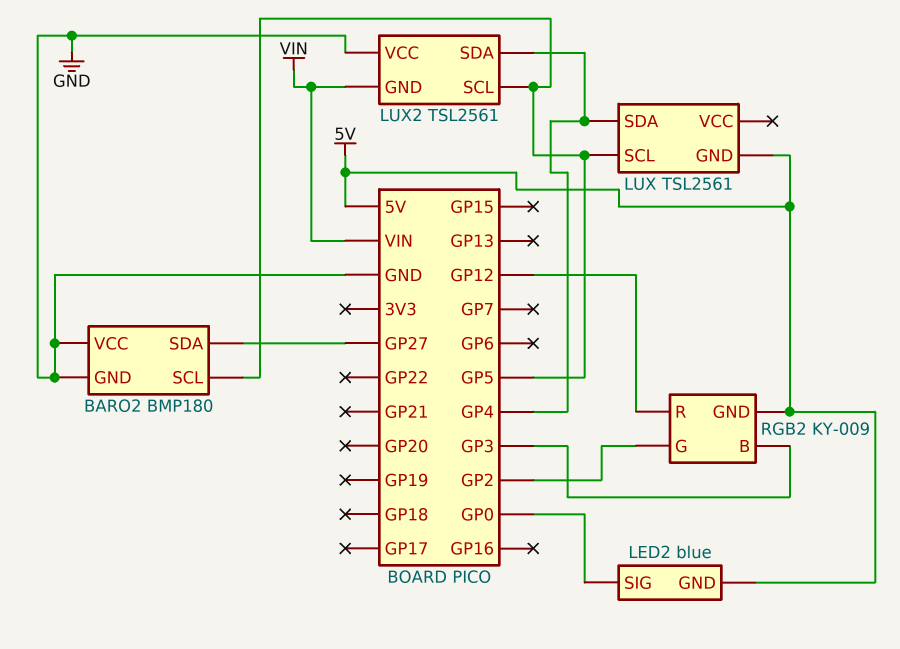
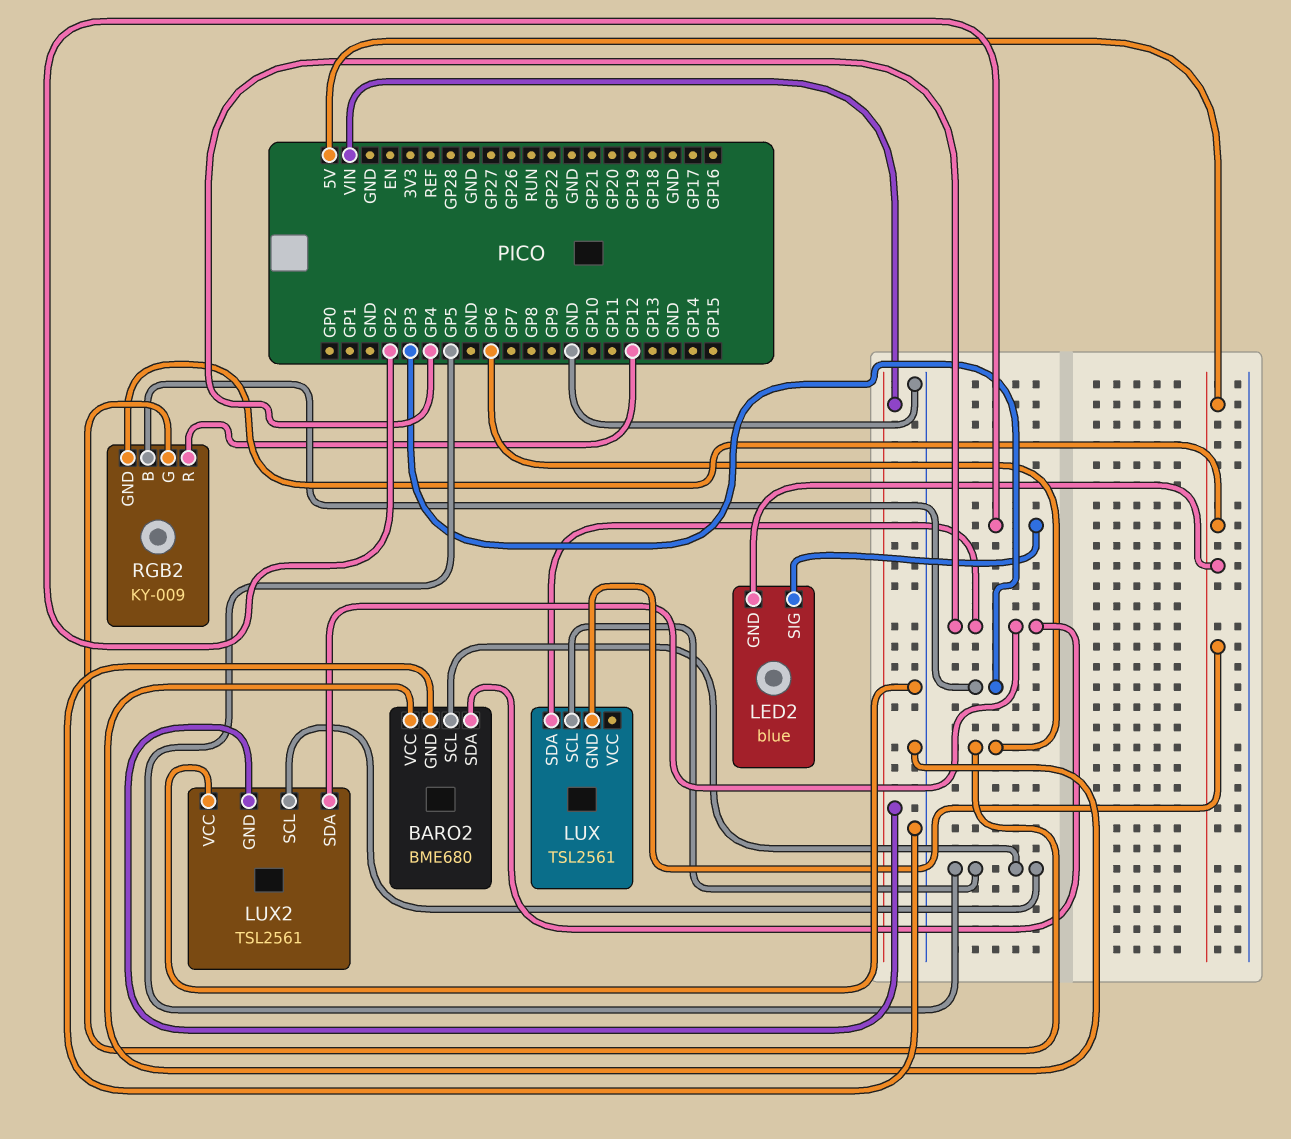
BARO2: BMP180 -> BME680
BARO2 pin SDA: GP27 -> GP4
LED2 pin SIG: GP0 -> GP2
RGB2 pin G: GP2 -> GP6

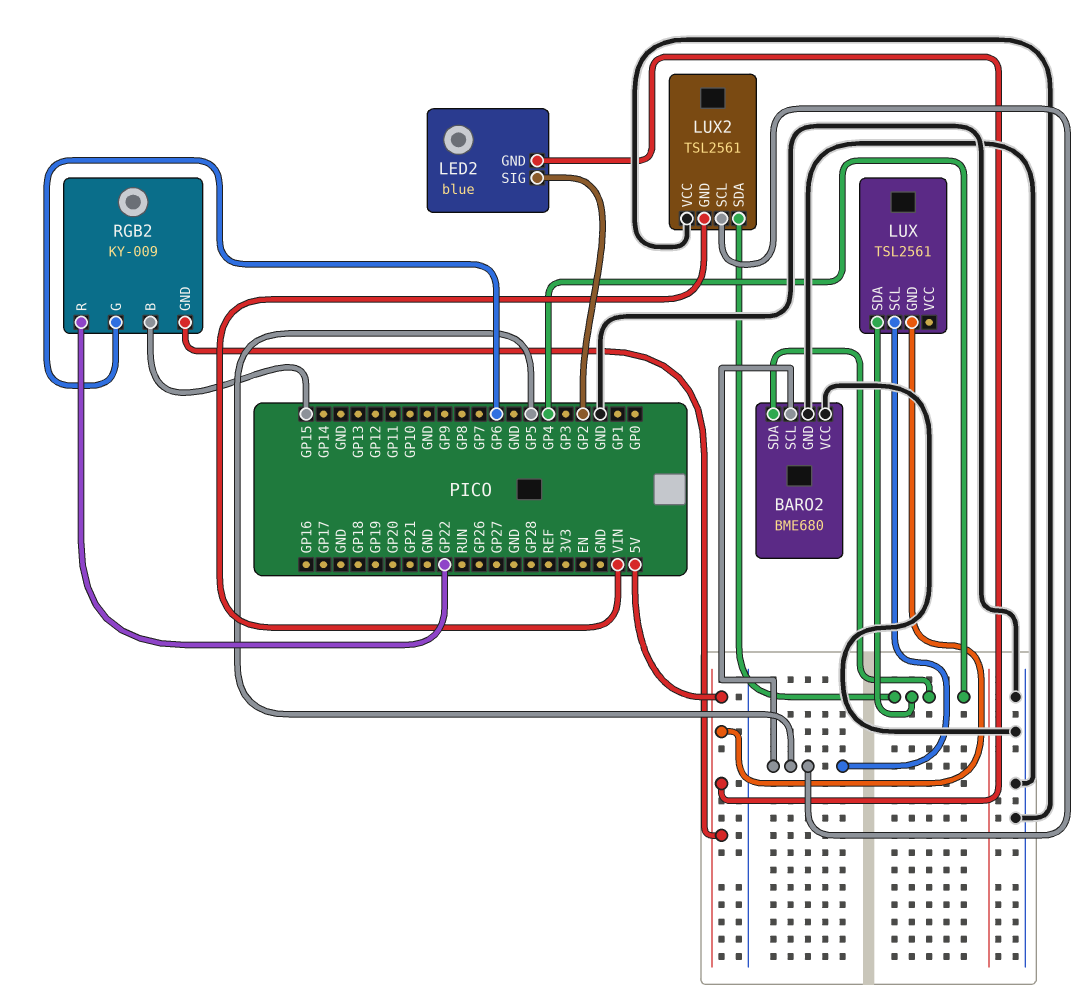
RGB2 pin B: GP3 -> GP15
RGB2 pin R: GP12 -> GP22

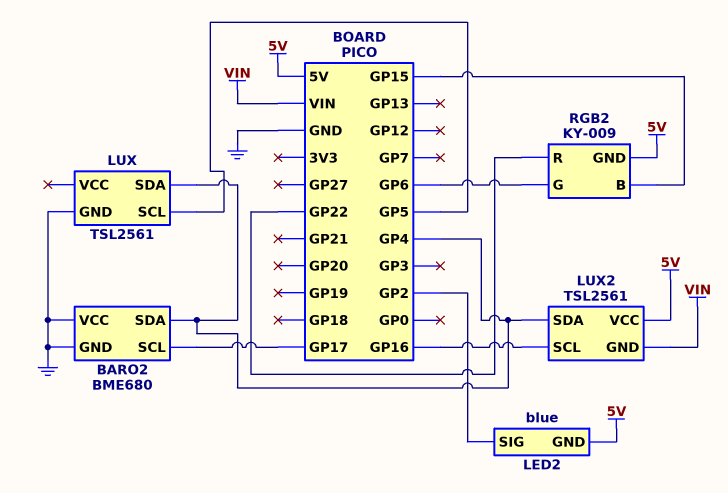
BARO2 pin SCL: GP5 -> GP17
LUX pin GND: 5V -> GND
LUX2 pin SCL: GP5 -> GP16
LUX2 pin VCC: GND -> 5V

